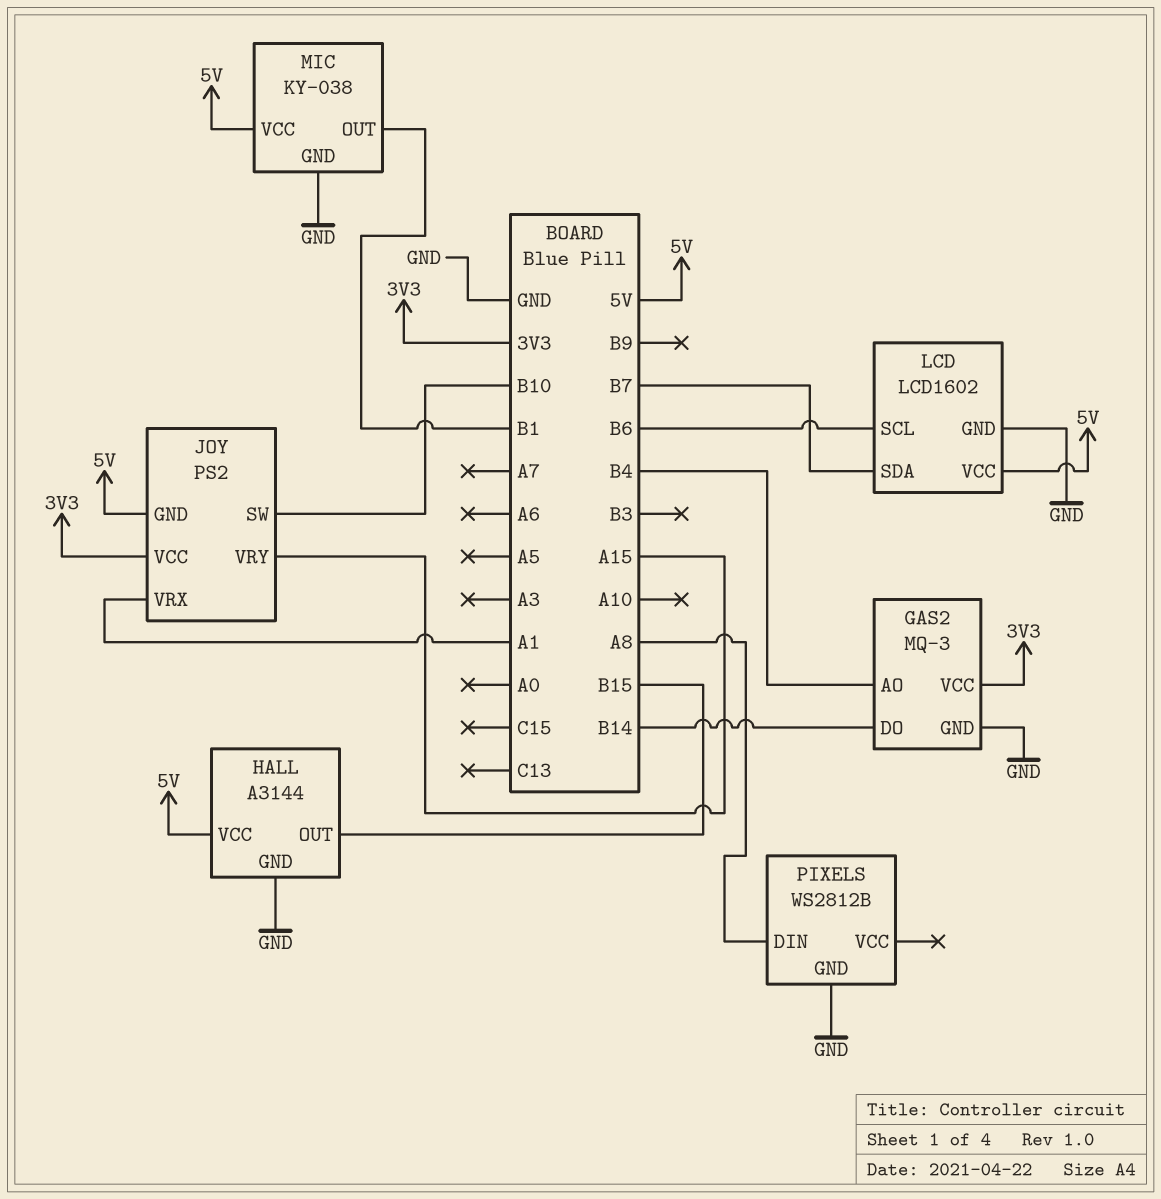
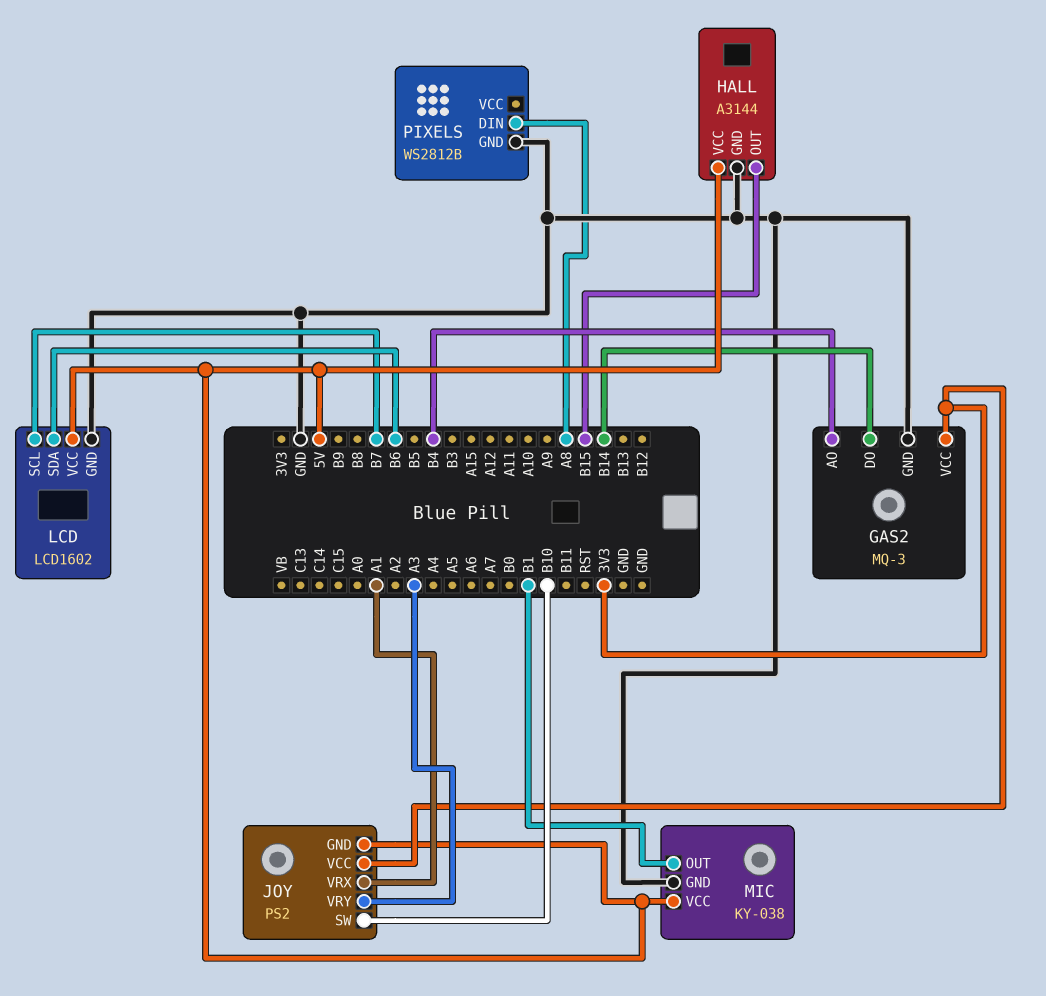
JOY pin VRY: A15 -> A3
LCD pin SCL: B6 -> B7
LCD pin SDA: B7 -> B6

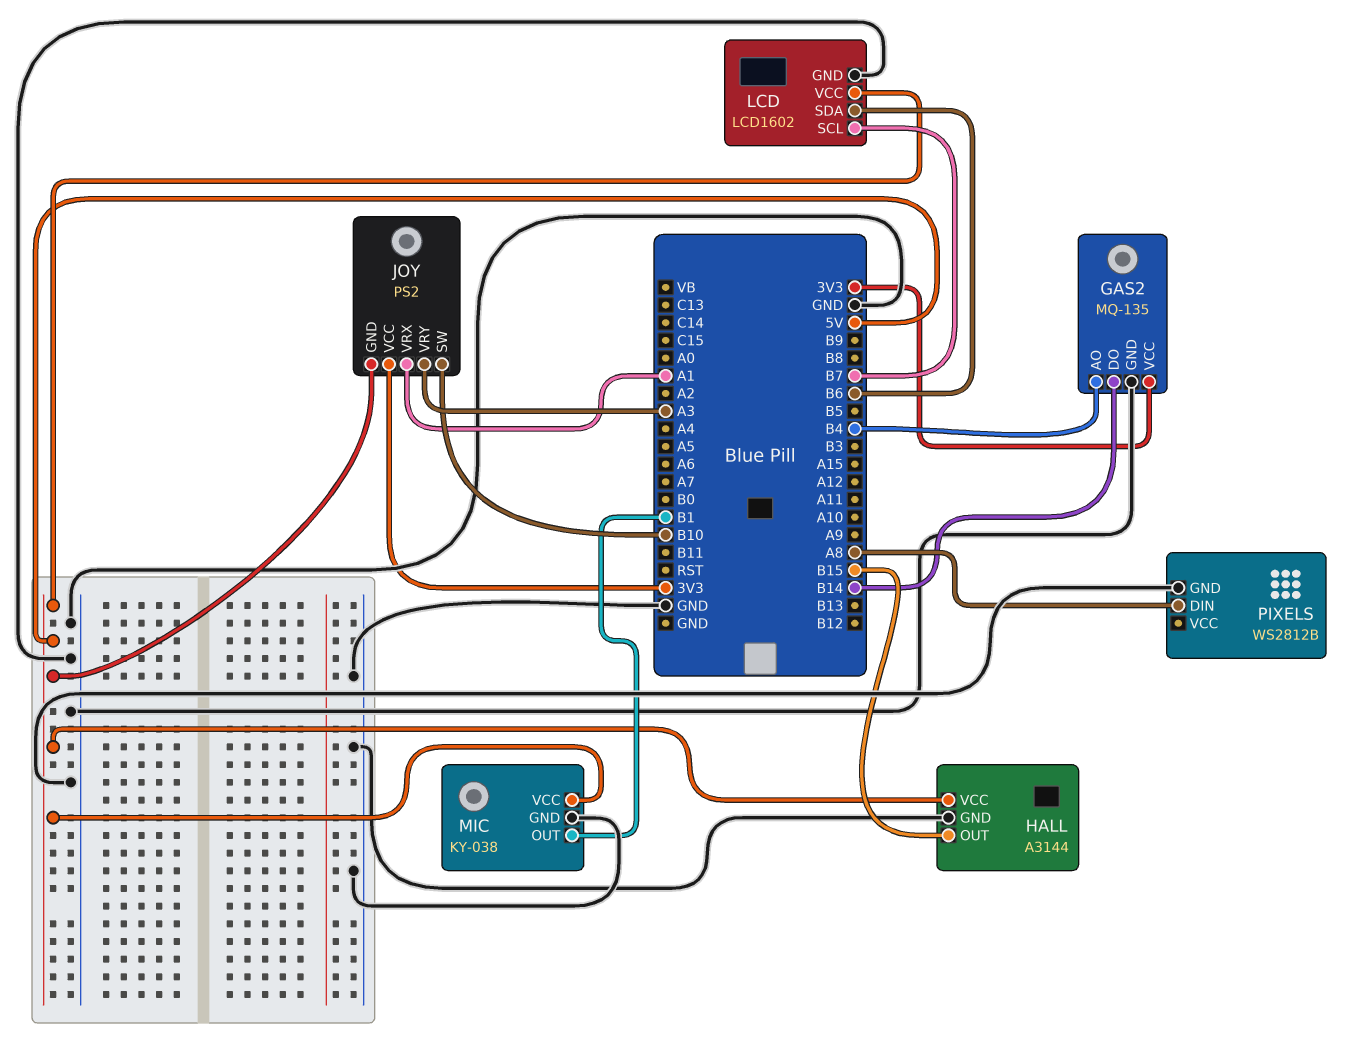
GAS2: MQ-3 -> MQ-135

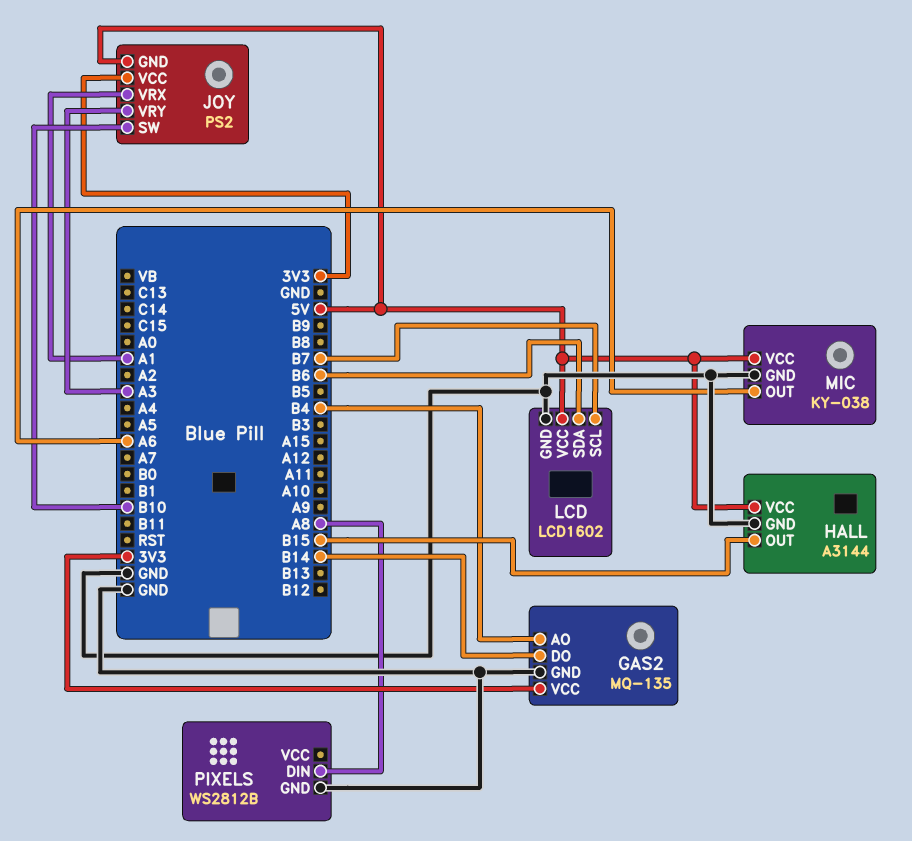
MIC pin OUT: B1 -> A6

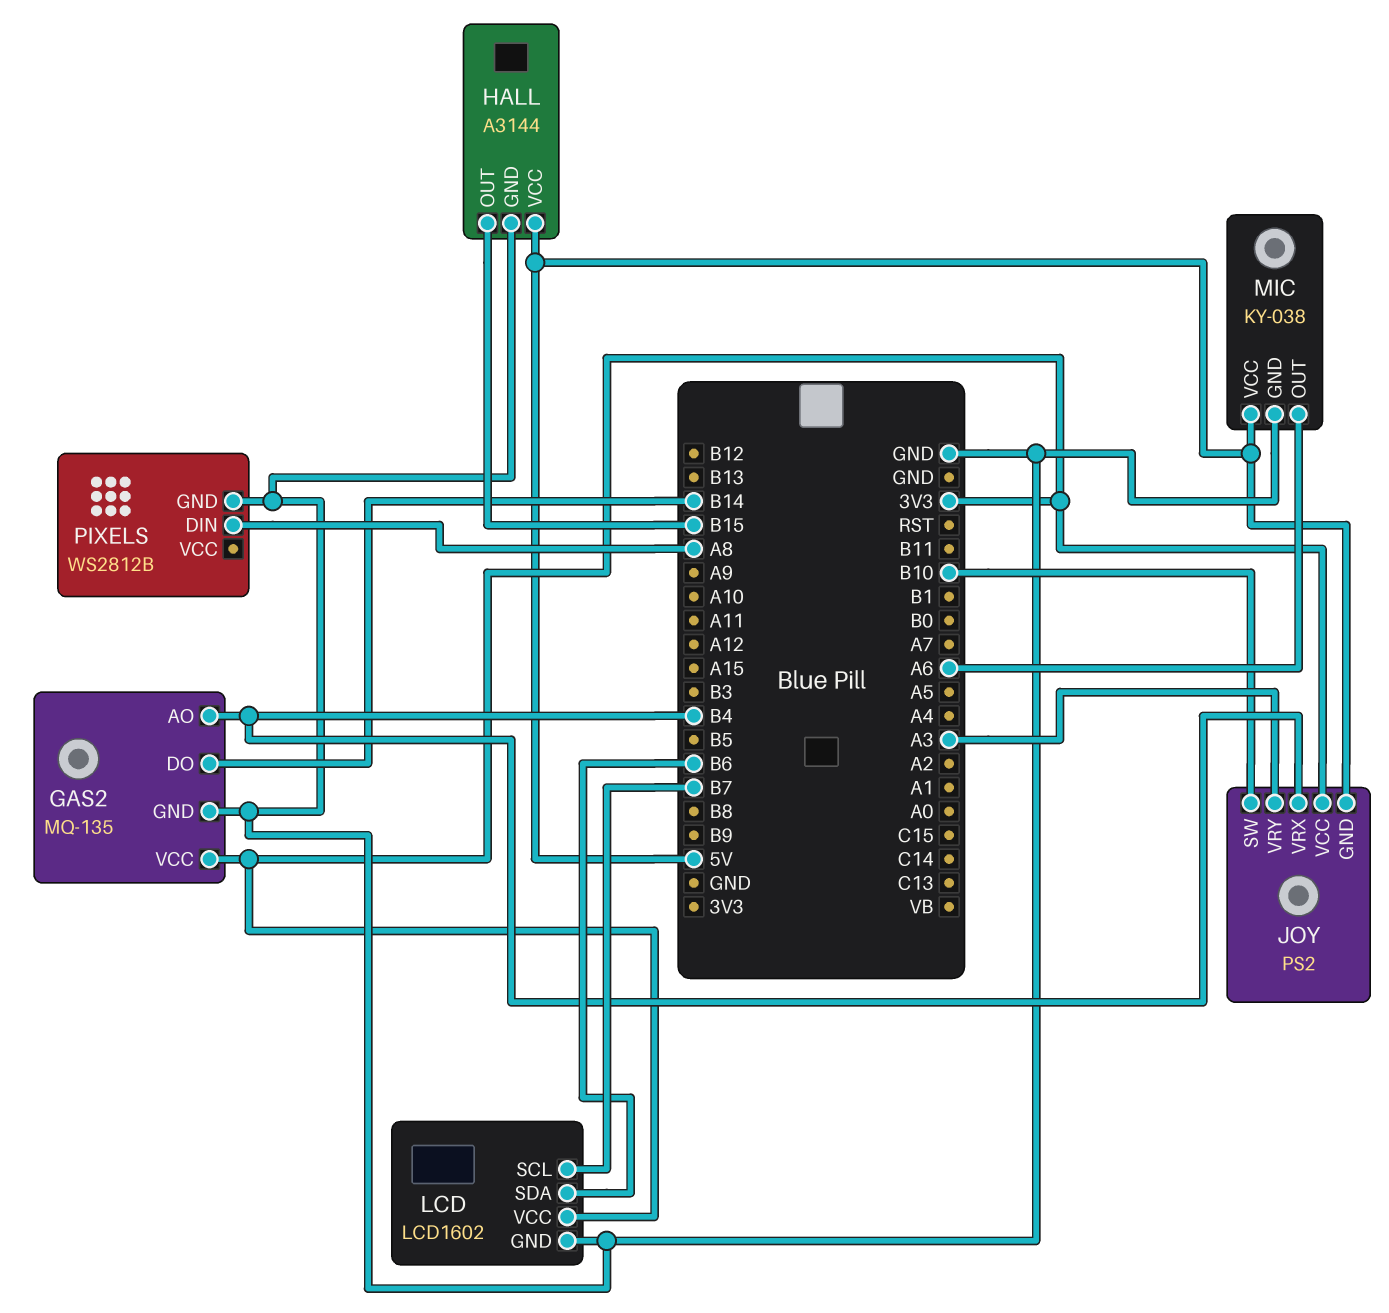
JOY pin VRX: A1 -> B4
LCD pin VCC: 5V -> 3V3

